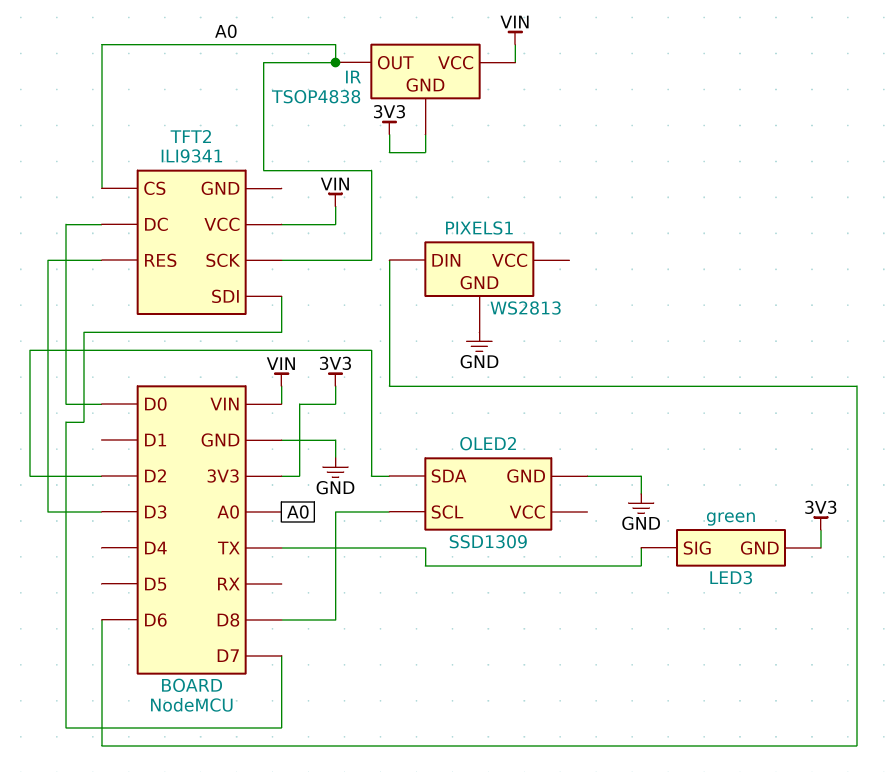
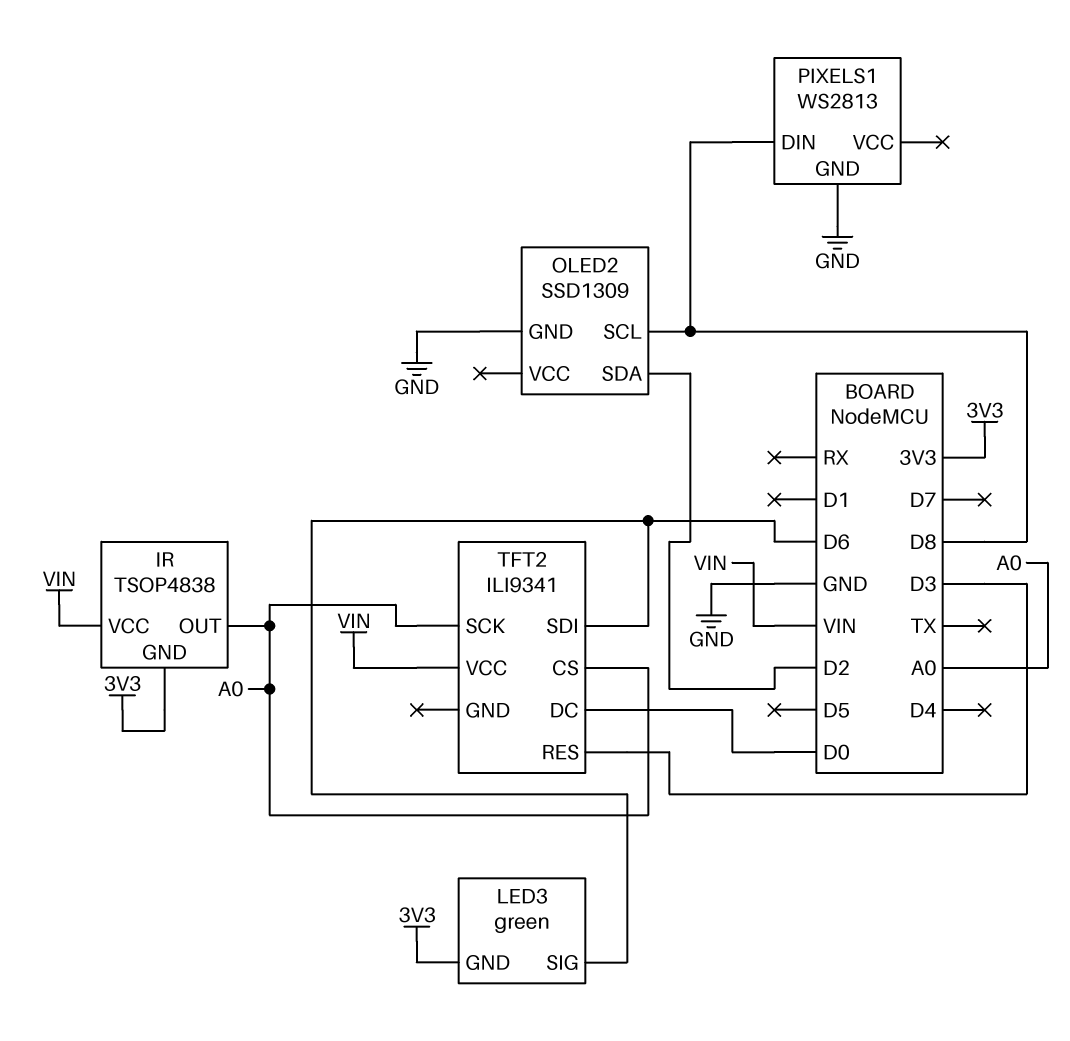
LED3 pin SIG: TX -> D6
PIXELS1 pin DIN: D6 -> D8
TFT2 pin SDI: D7 -> D6

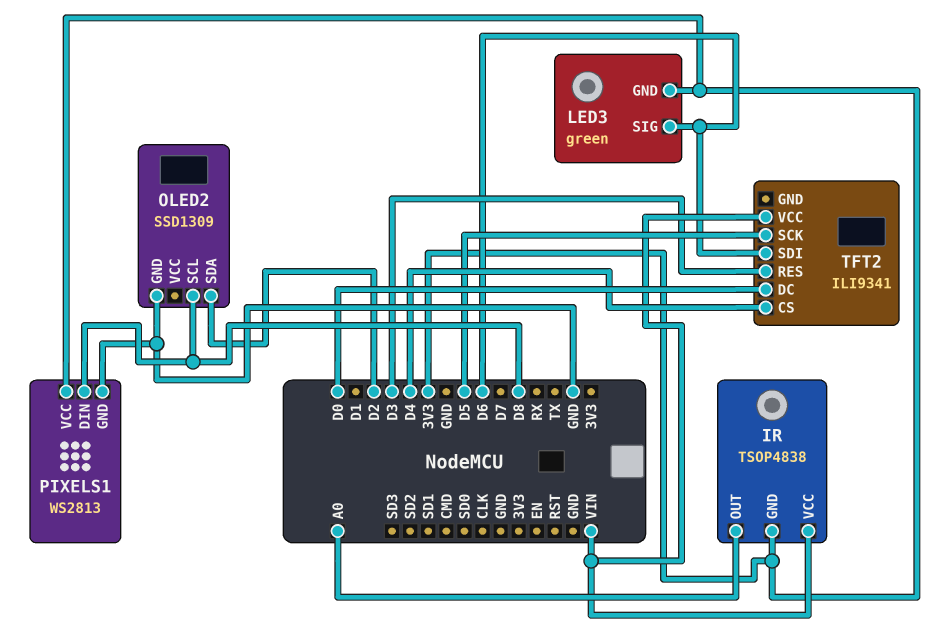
PIXELS1 pin VCC: none -> 3V3
TFT2 pin CS: A0 -> D4
TFT2 pin SCK: A0 -> D5

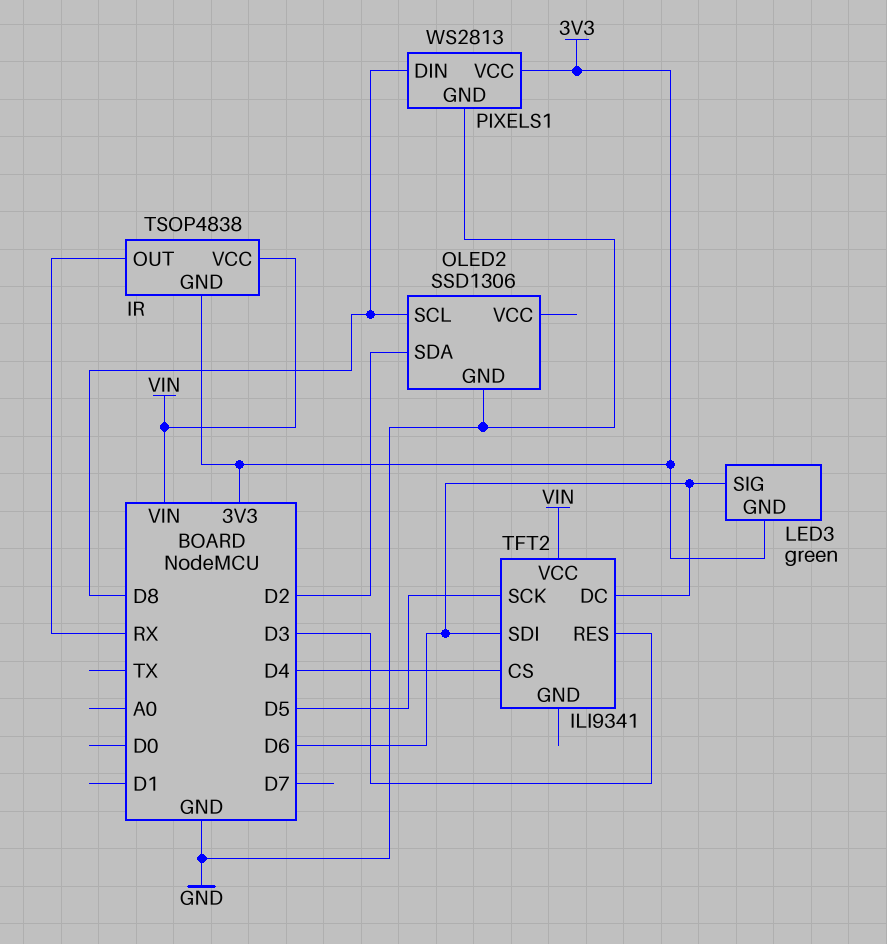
IR pin OUT: A0 -> RX
OLED2: SSD1309 -> SSD1306
TFT2 pin DC: D0 -> D6

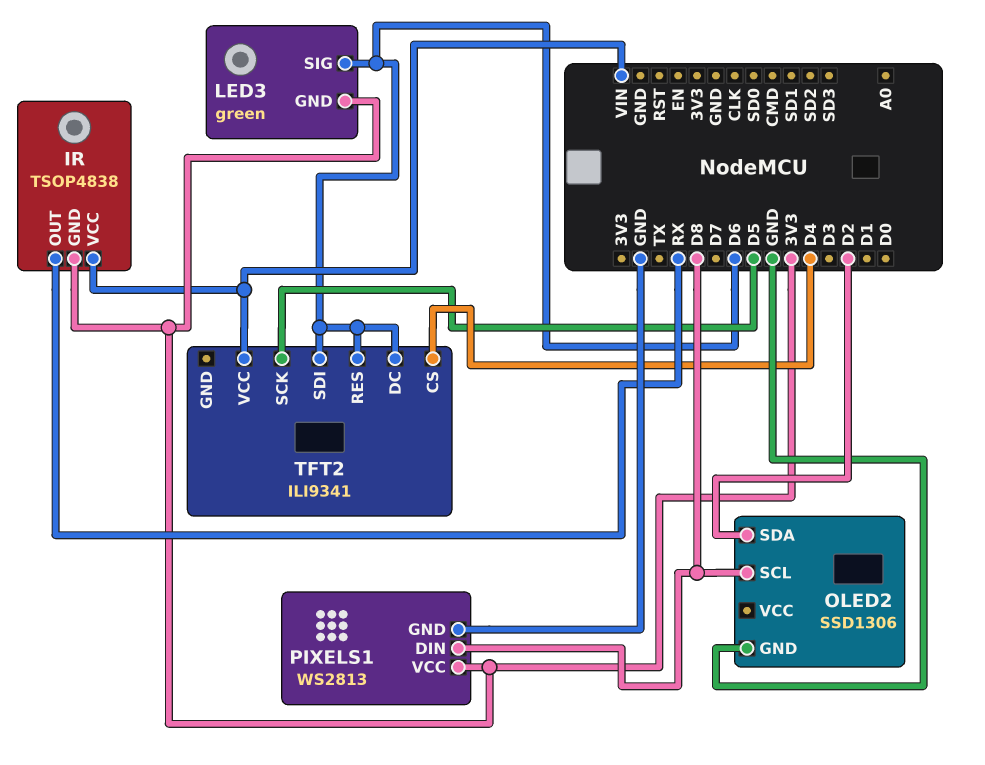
TFT2 pin RES: D3 -> D6

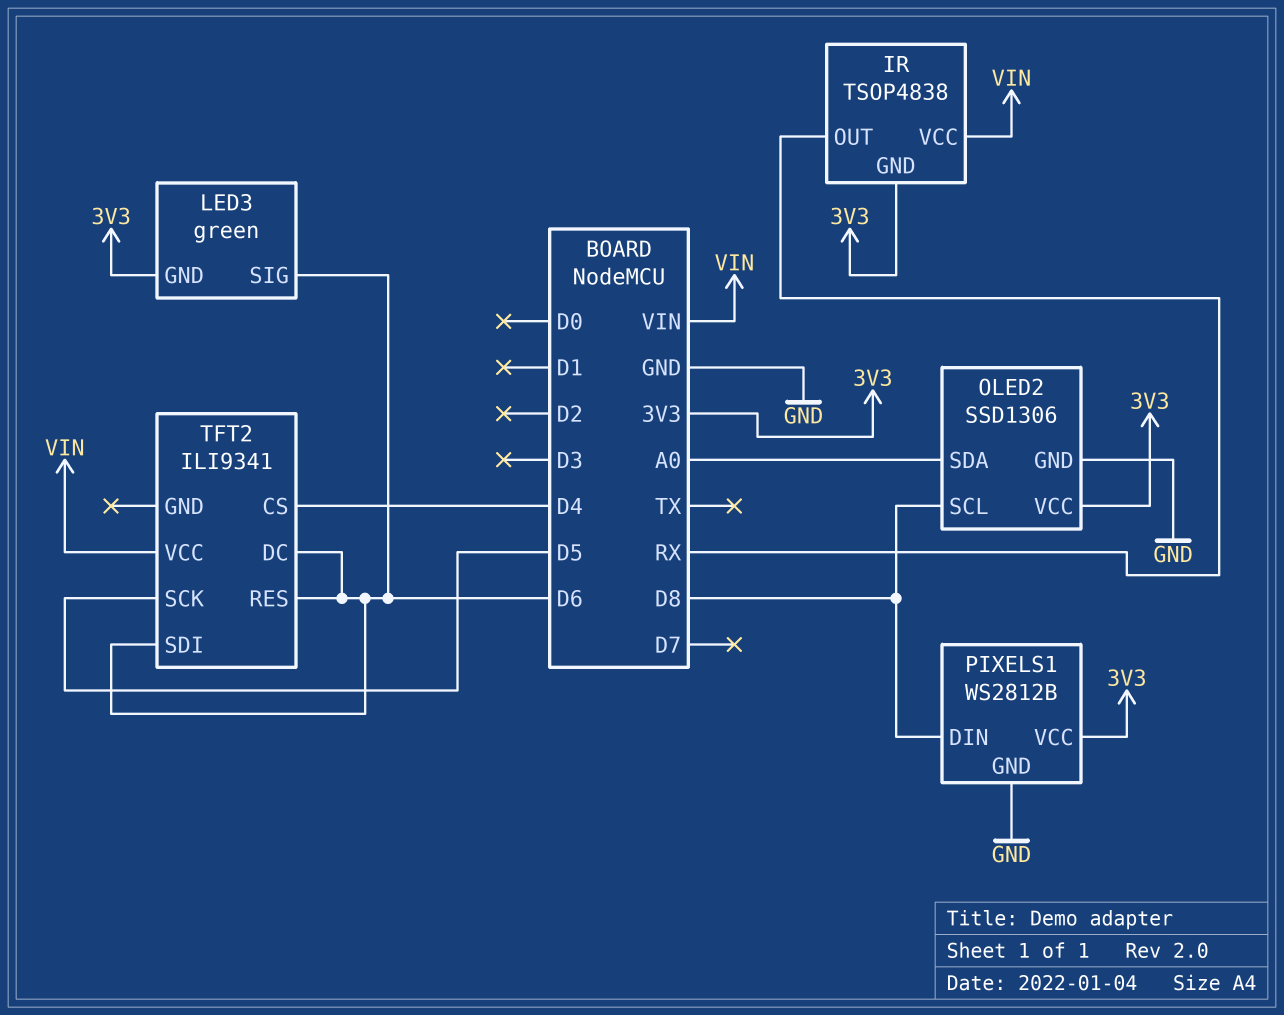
OLED2 pin SDA: D2 -> A0
OLED2 pin VCC: none -> 3V3
PIXELS1: WS2813 -> WS2812B

